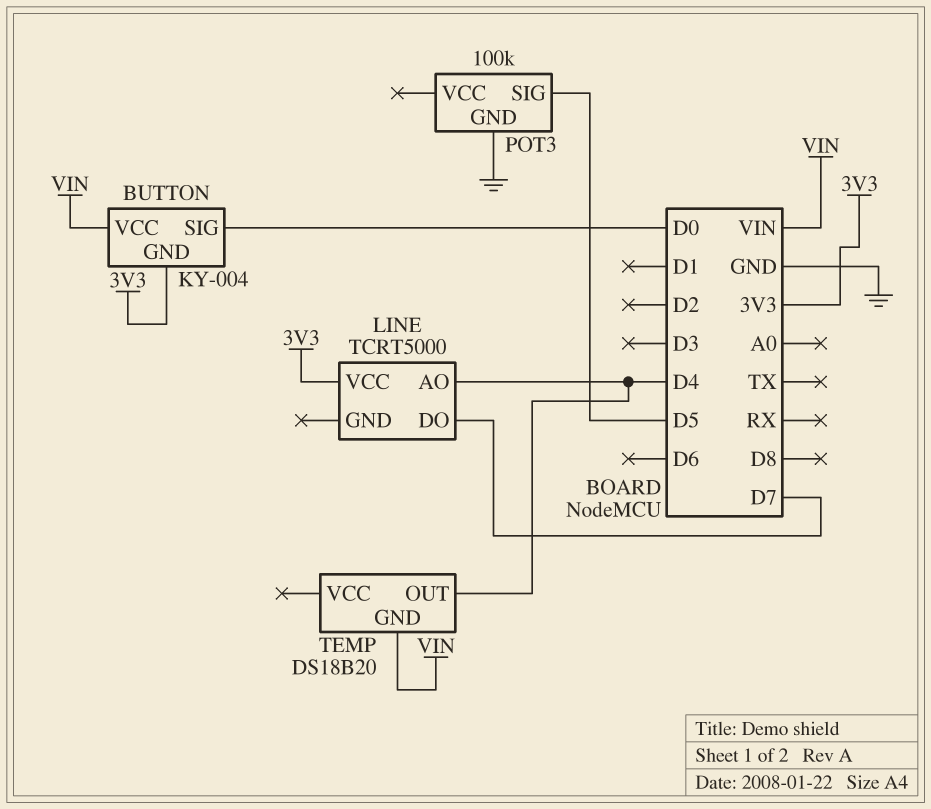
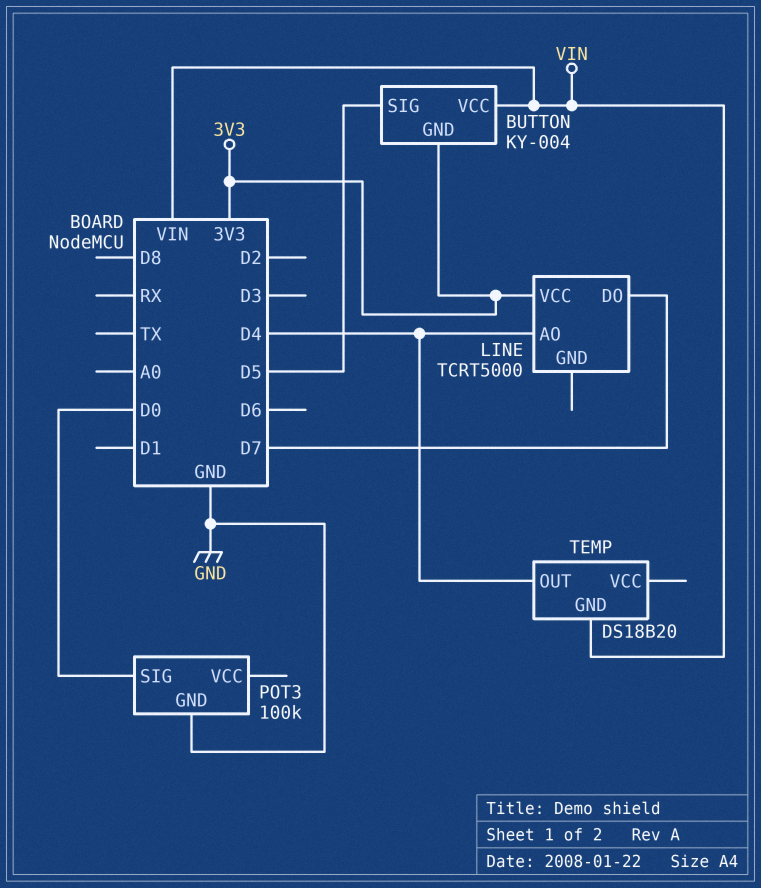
BUTTON pin SIG: D0 -> D5
POT3 pin SIG: D5 -> D0

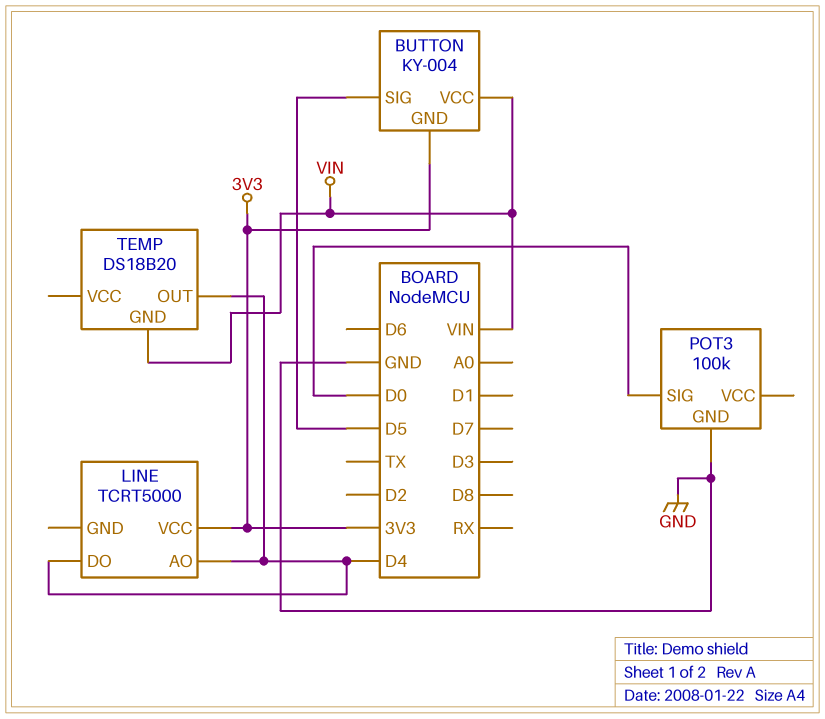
LINE pin DO: D7 -> D4

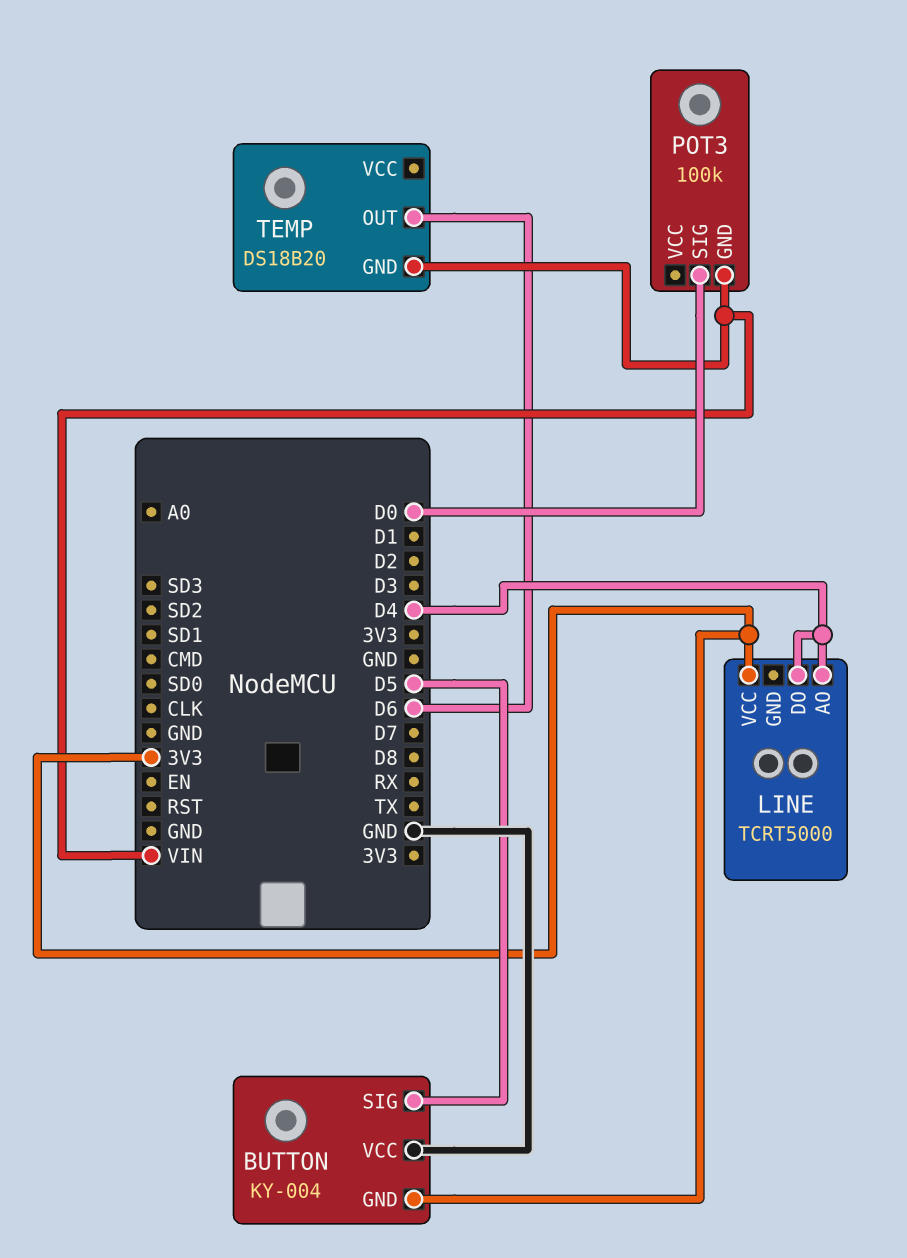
BUTTON pin VCC: VIN -> GND
POT3 pin GND: GND -> VIN
TEMP pin OUT: D4 -> D6

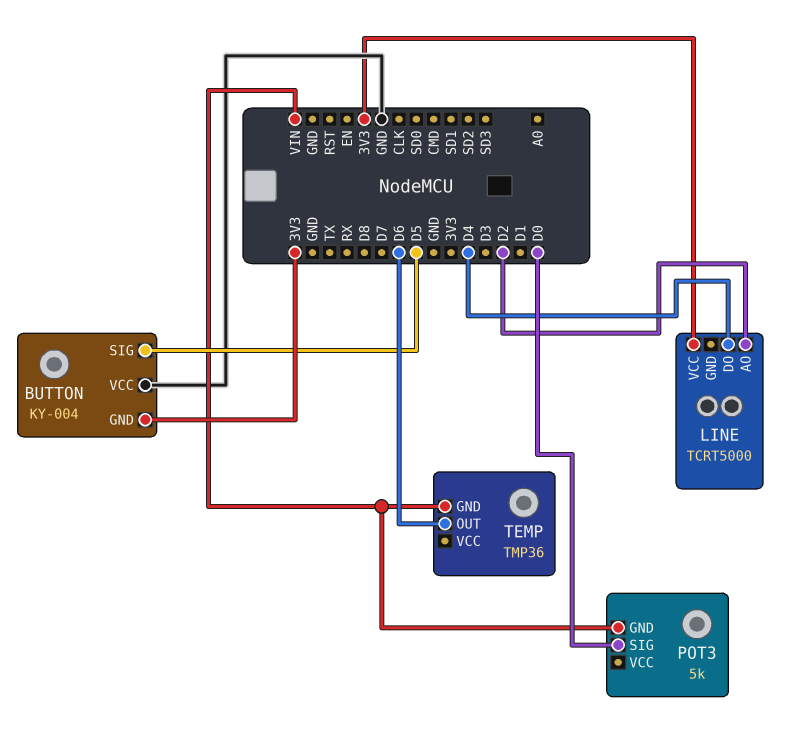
LINE pin AO: D4 -> D2
POT3: 100k -> 5k
TEMP: DS18B20 -> TMP36

